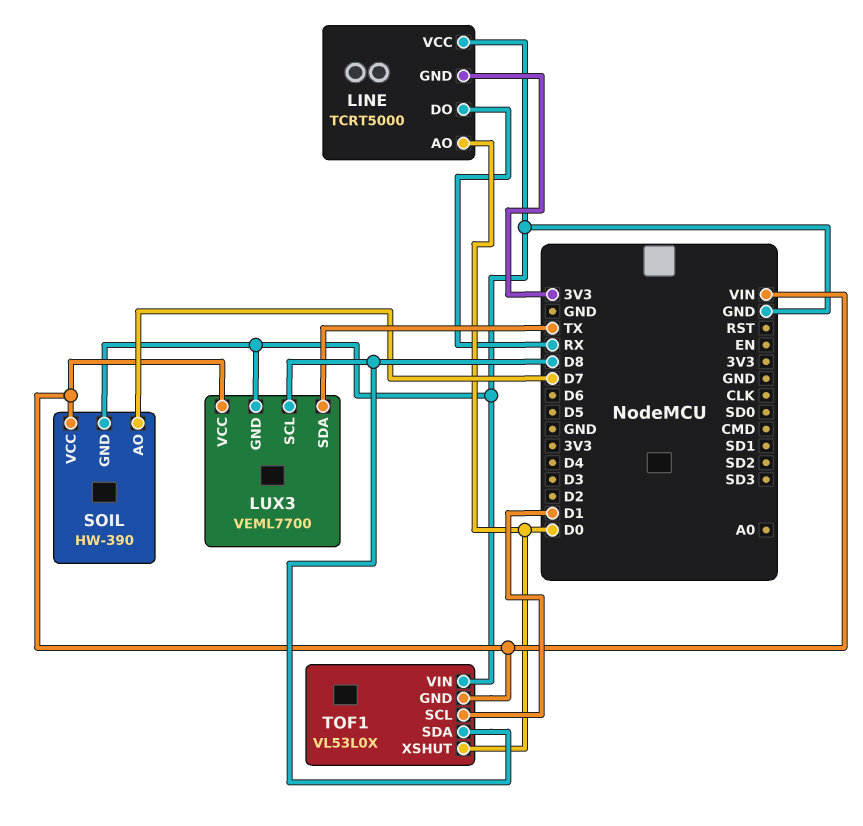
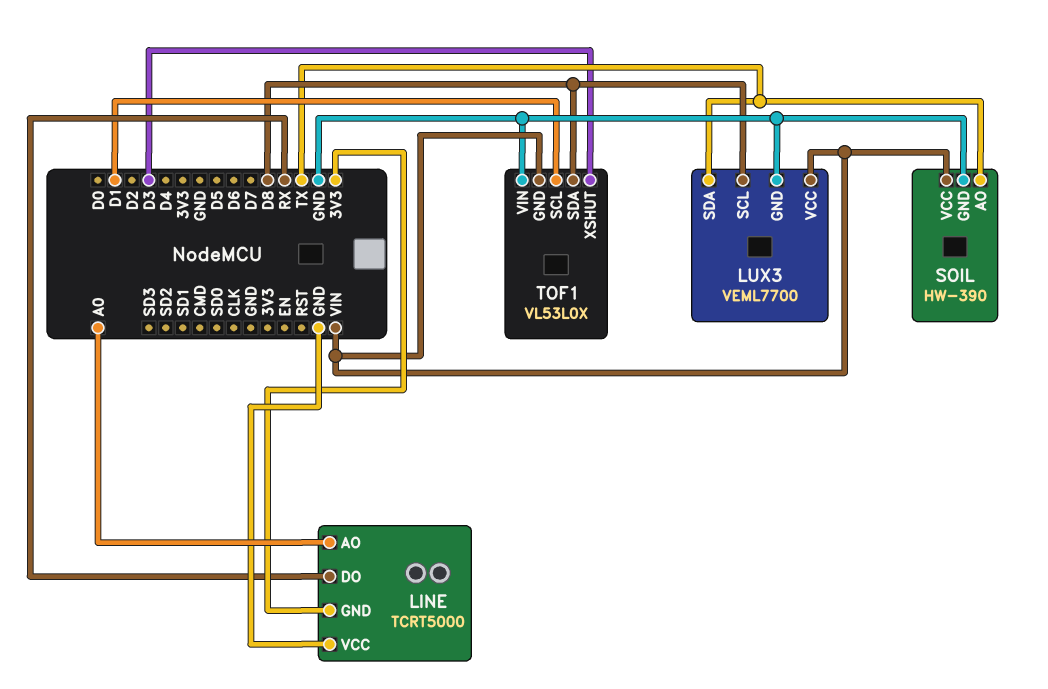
LINE pin AO: D0 -> A0
SOIL pin AO: D7 -> TX
TOF1 pin XSHUT: D0 -> D3

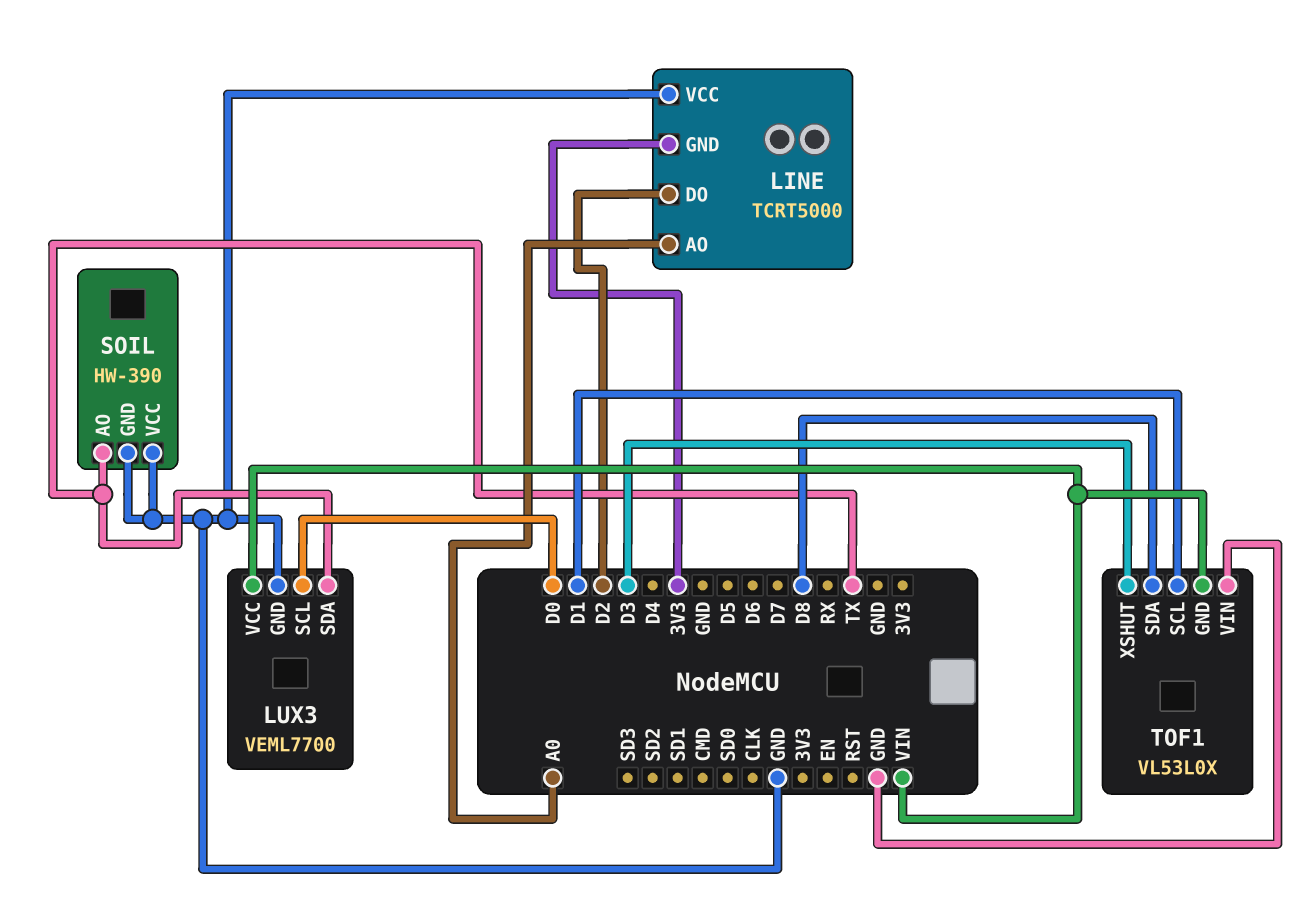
LINE pin DO: RX -> D2
LUX3 pin SCL: D8 -> D0
SOIL pin VCC: VIN -> GND

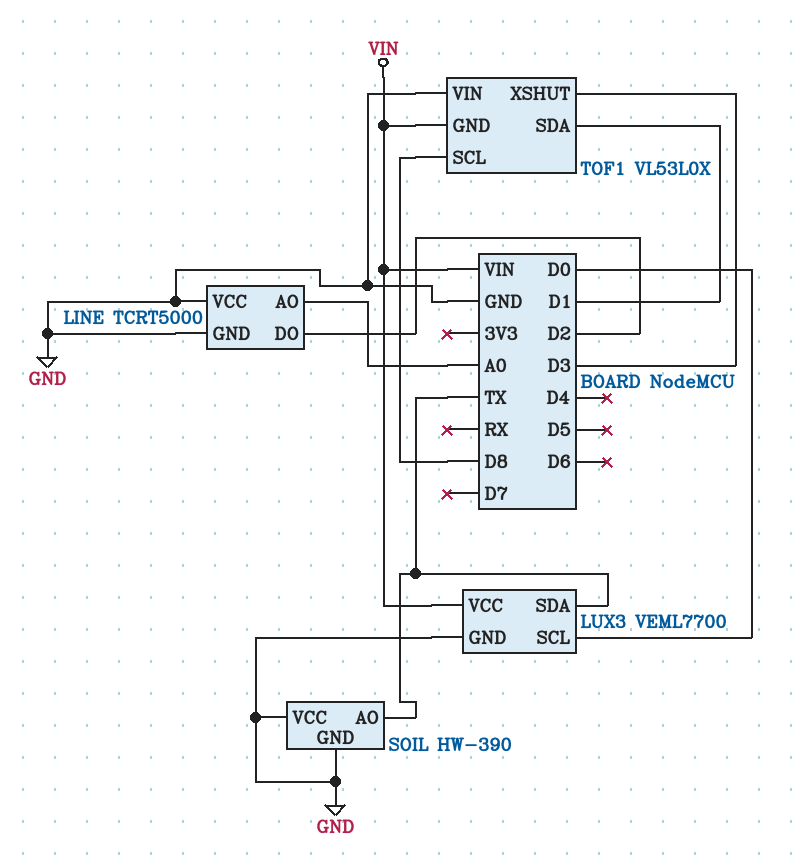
LINE pin GND: 3V3 -> GND
TOF1 pin SCL: D1 -> D8
TOF1 pin SDA: D8 -> D1

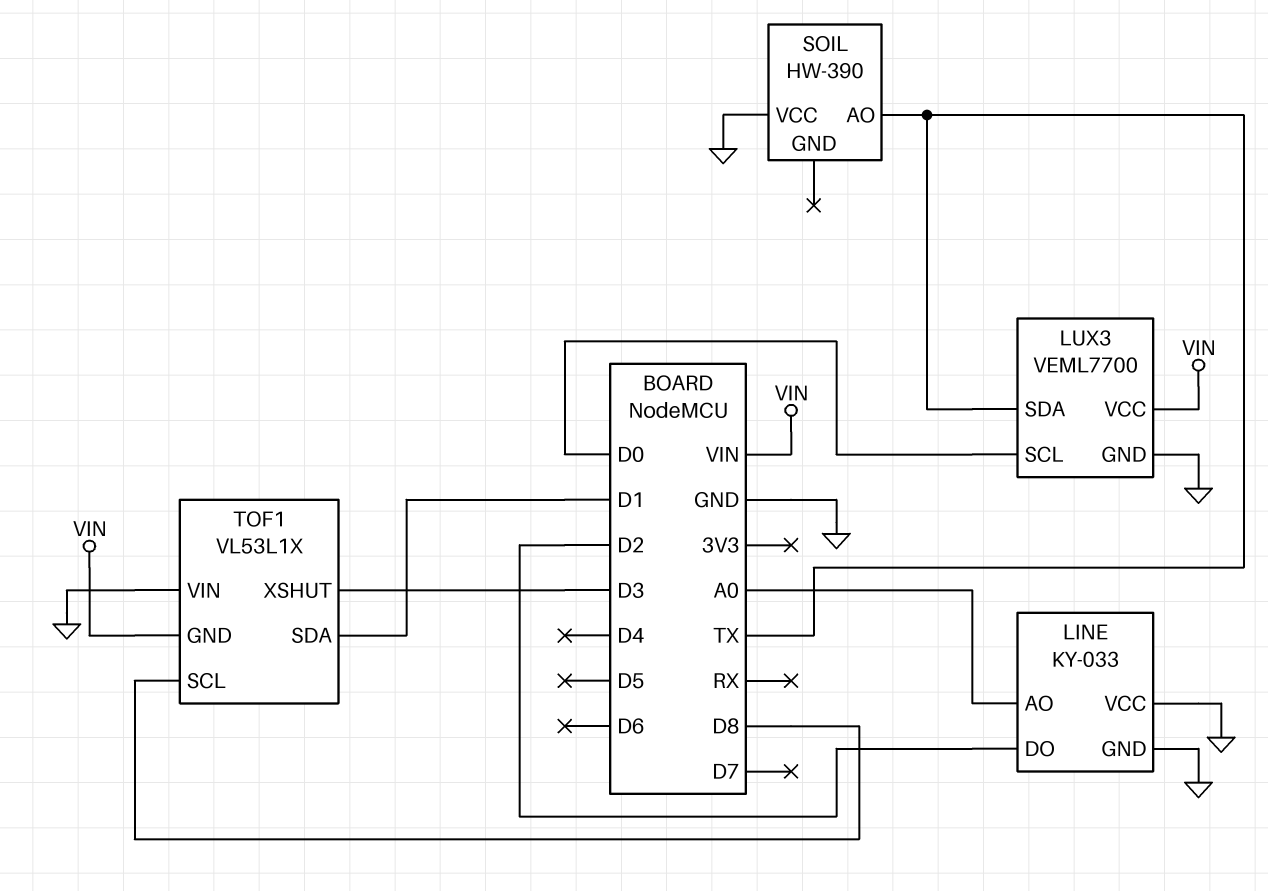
LINE: TCRT5000 -> KY-033
SOIL pin GND: GND -> none
TOF1: VL53L0X -> VL53L1X

